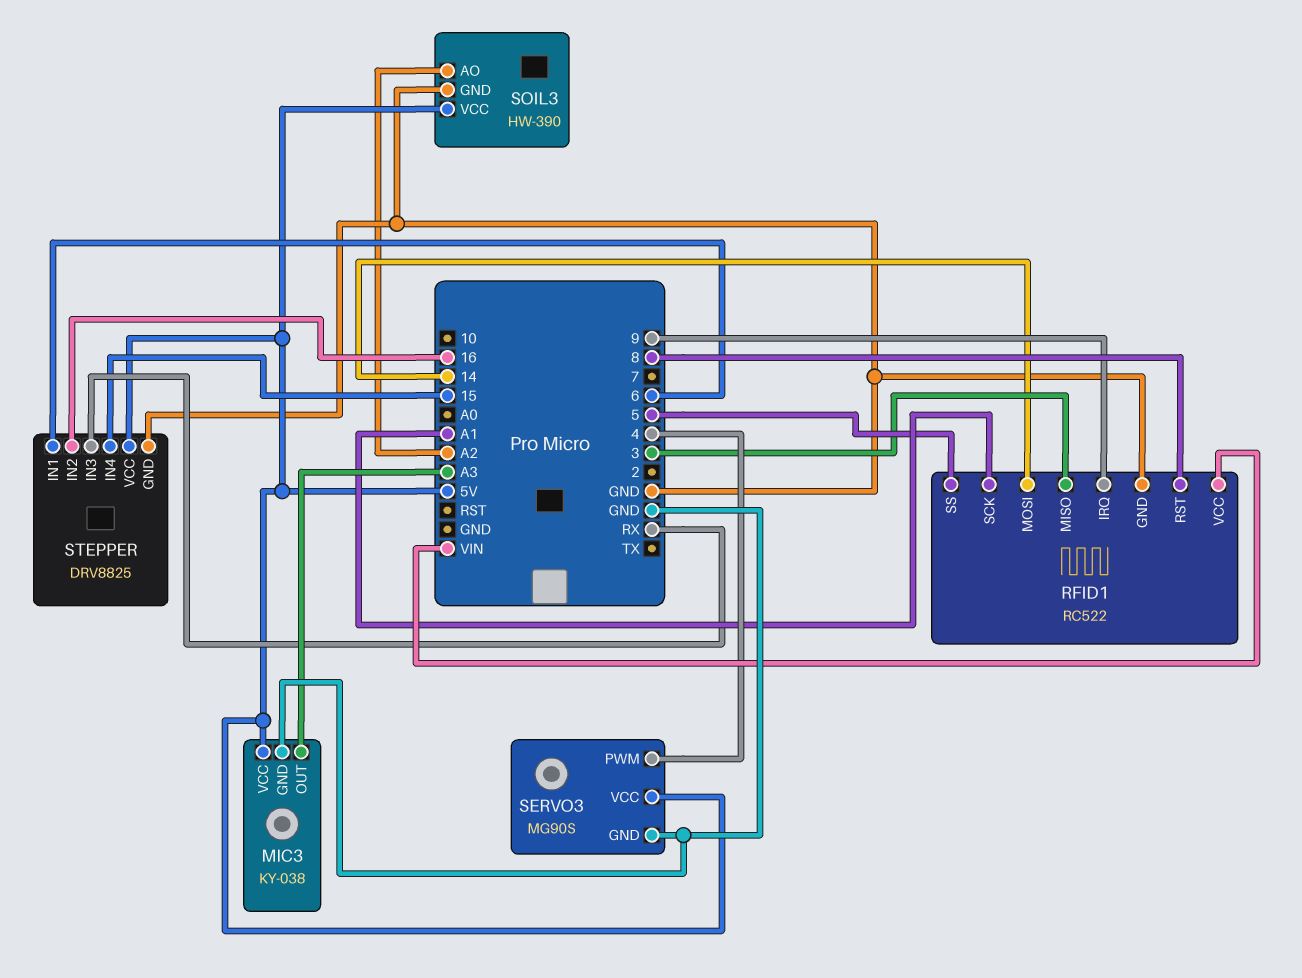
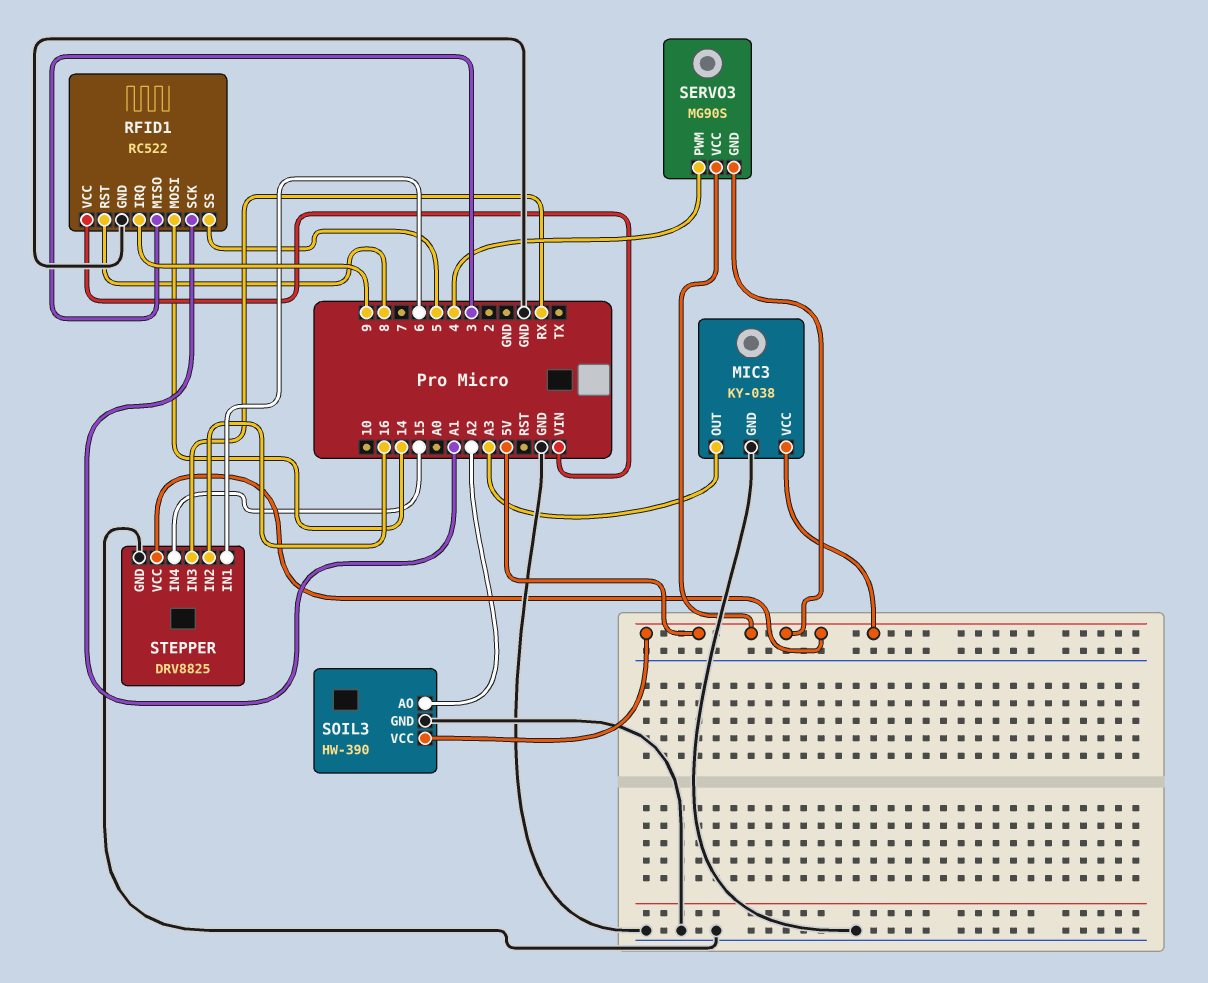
SERVO3 pin GND: GND -> 5V

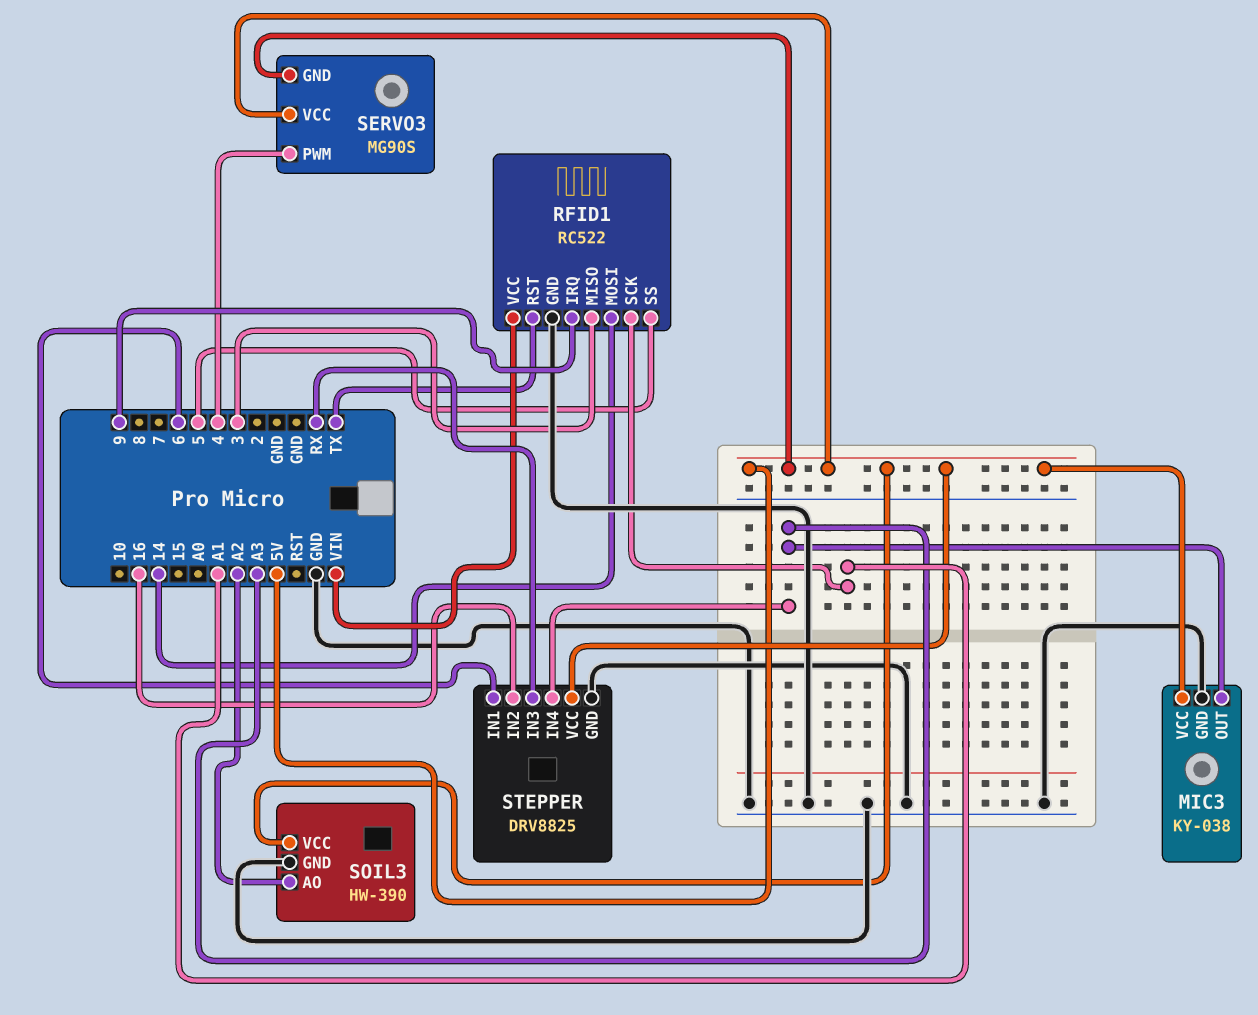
RFID1 pin RST: 8 -> TX
STEPPER pin IN4: 15 -> A3

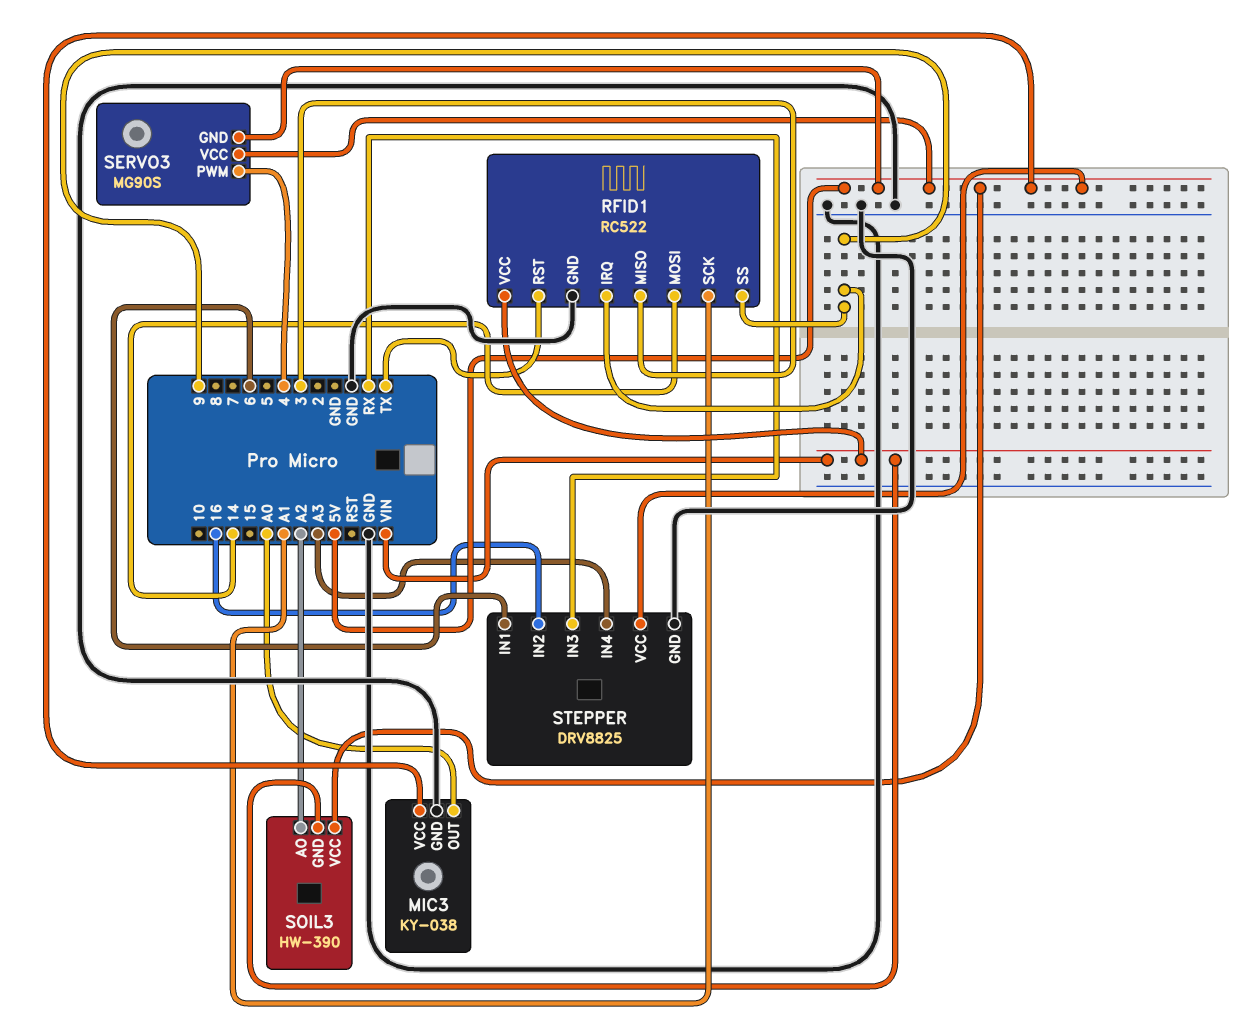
MIC3 pin OUT: A3 -> A0
RFID1 pin SS: 5 -> 9
SOIL3 pin GND: GND -> VIN

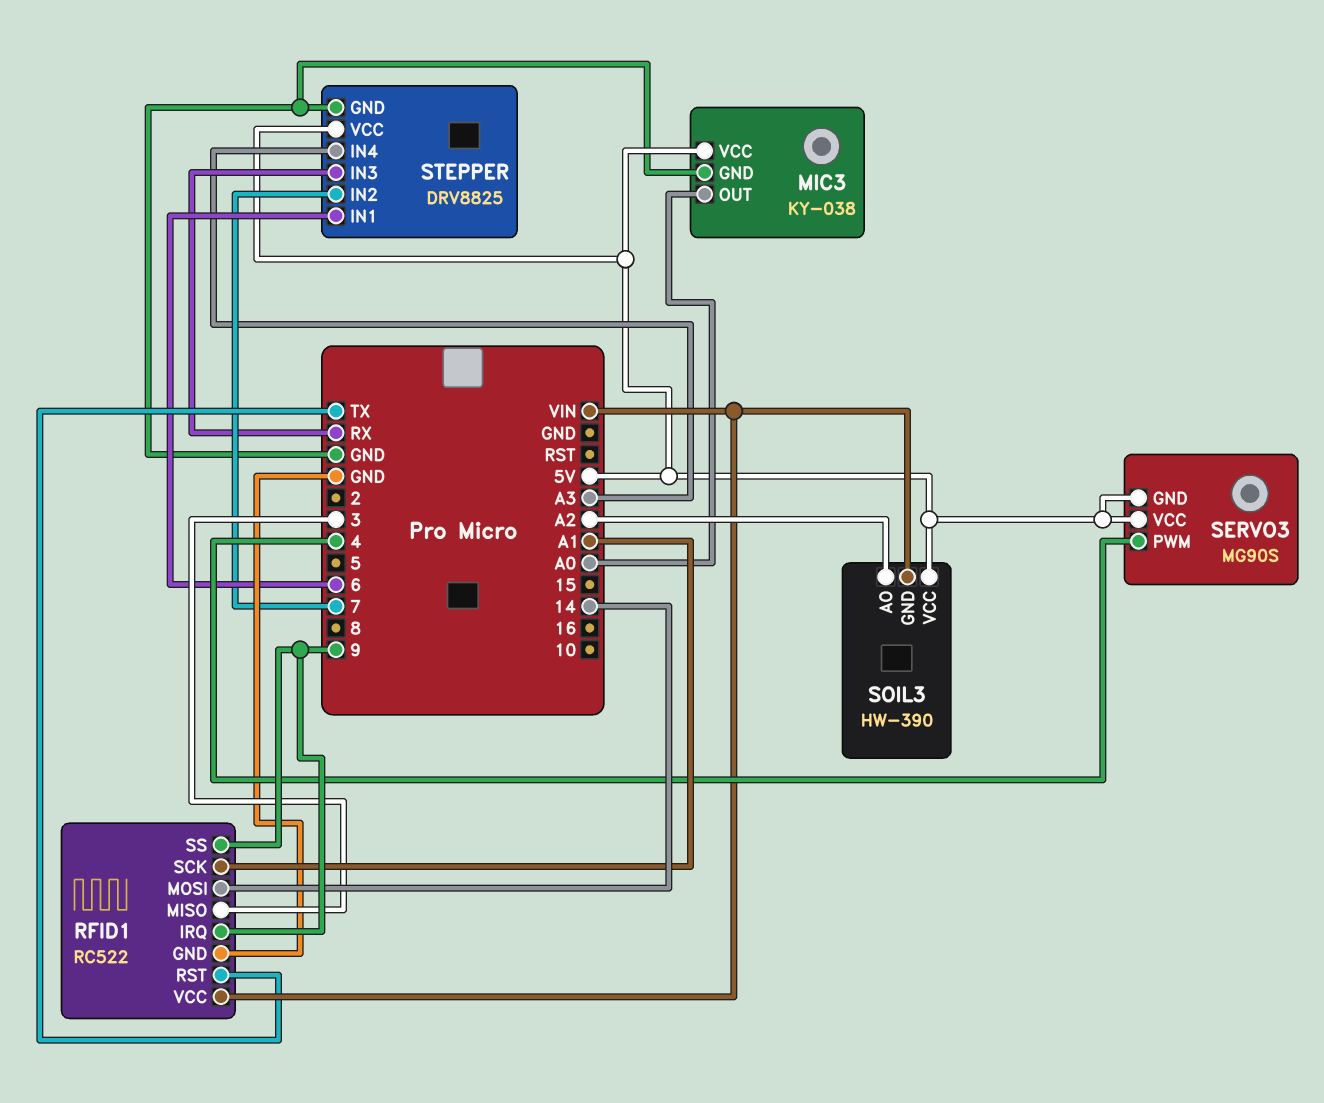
STEPPER pin IN2: 16 -> 7

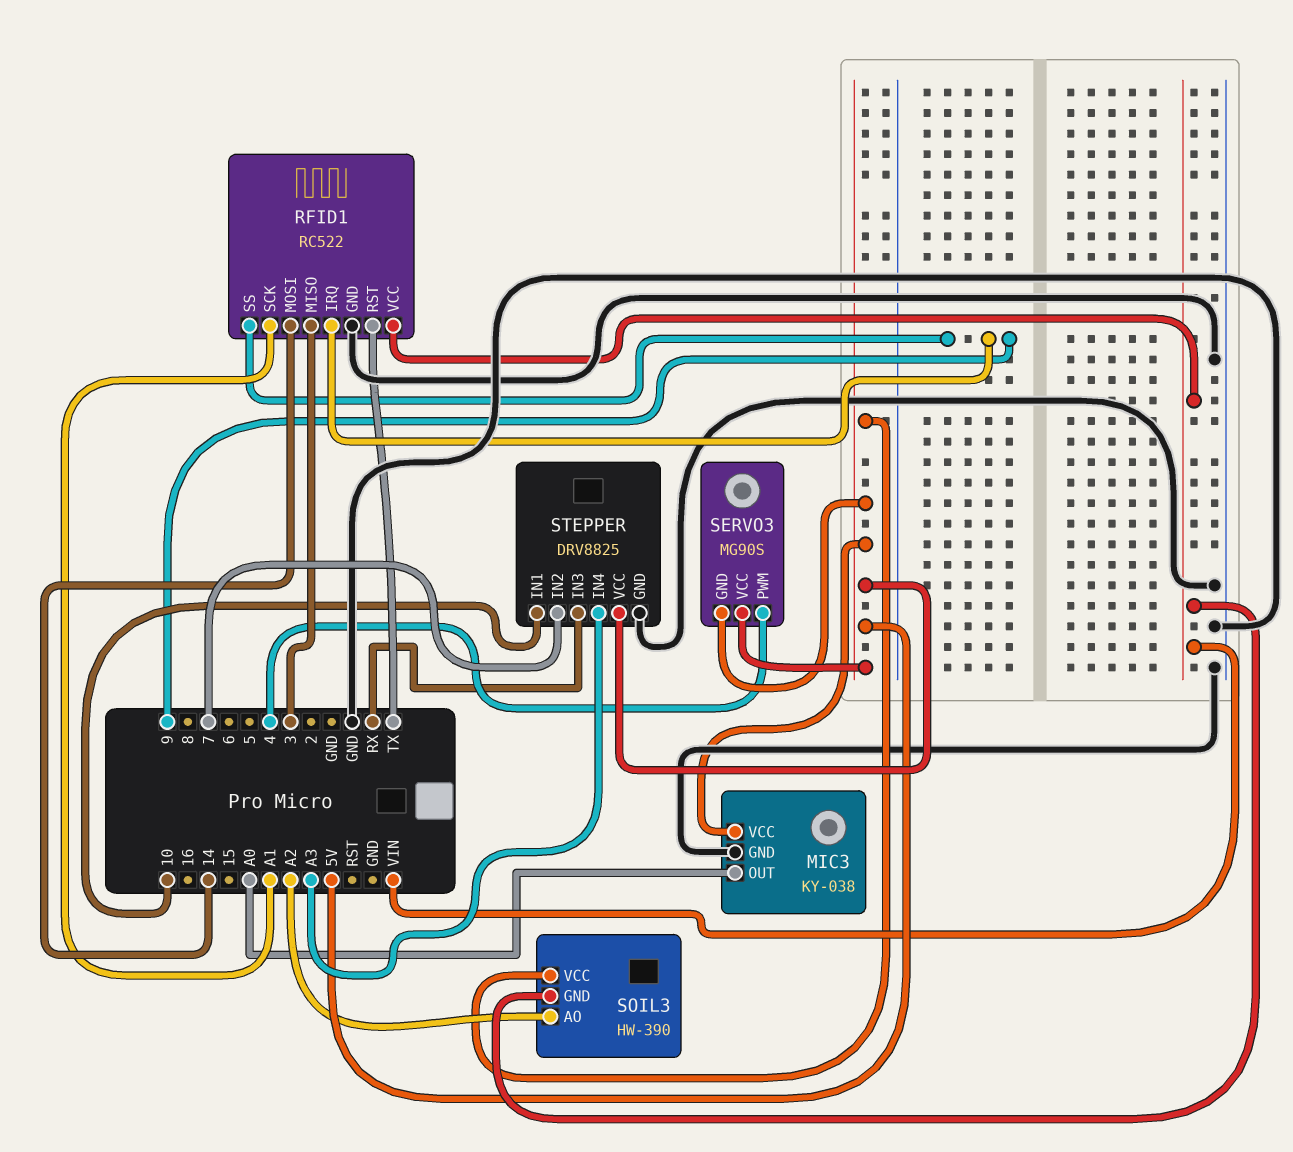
STEPPER pin IN1: 6 -> 10

